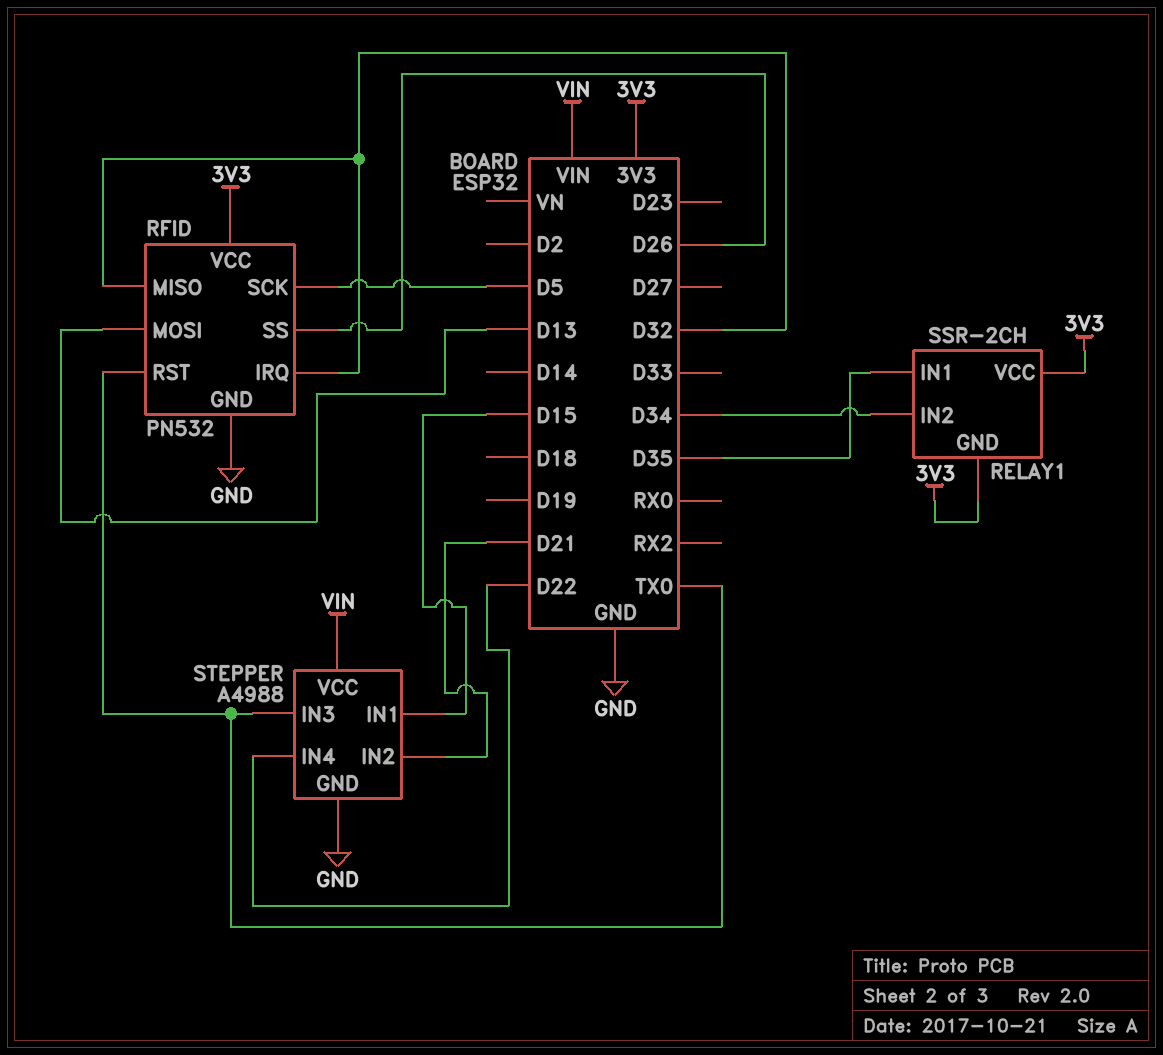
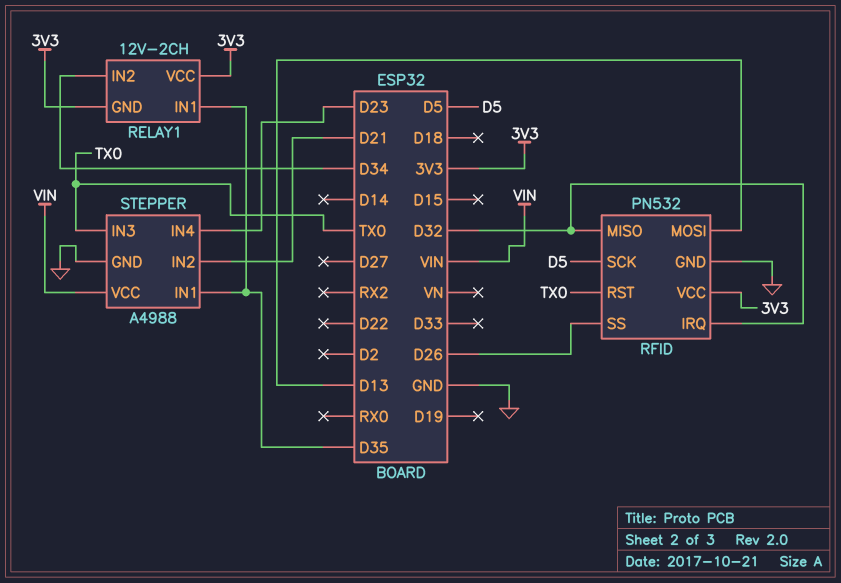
RELAY1: SSR-2CH -> 12V-2CH
STEPPER pin IN1: D15 -> D35
STEPPER pin IN4: D22 -> D23

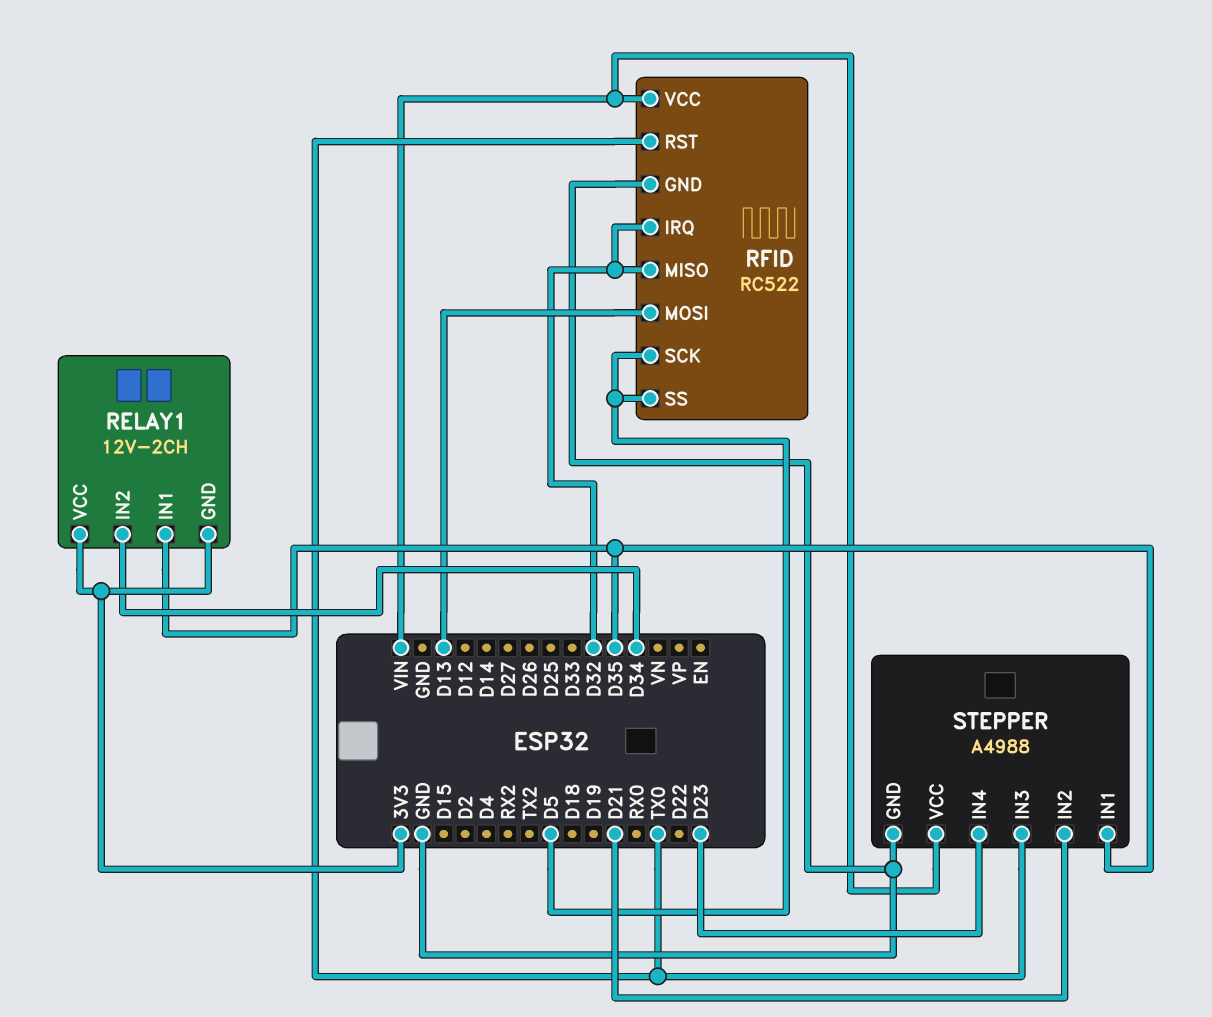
RFID: PN532 -> RC522
RFID pin SS: D26 -> D5
RFID pin VCC: 3V3 -> VIN

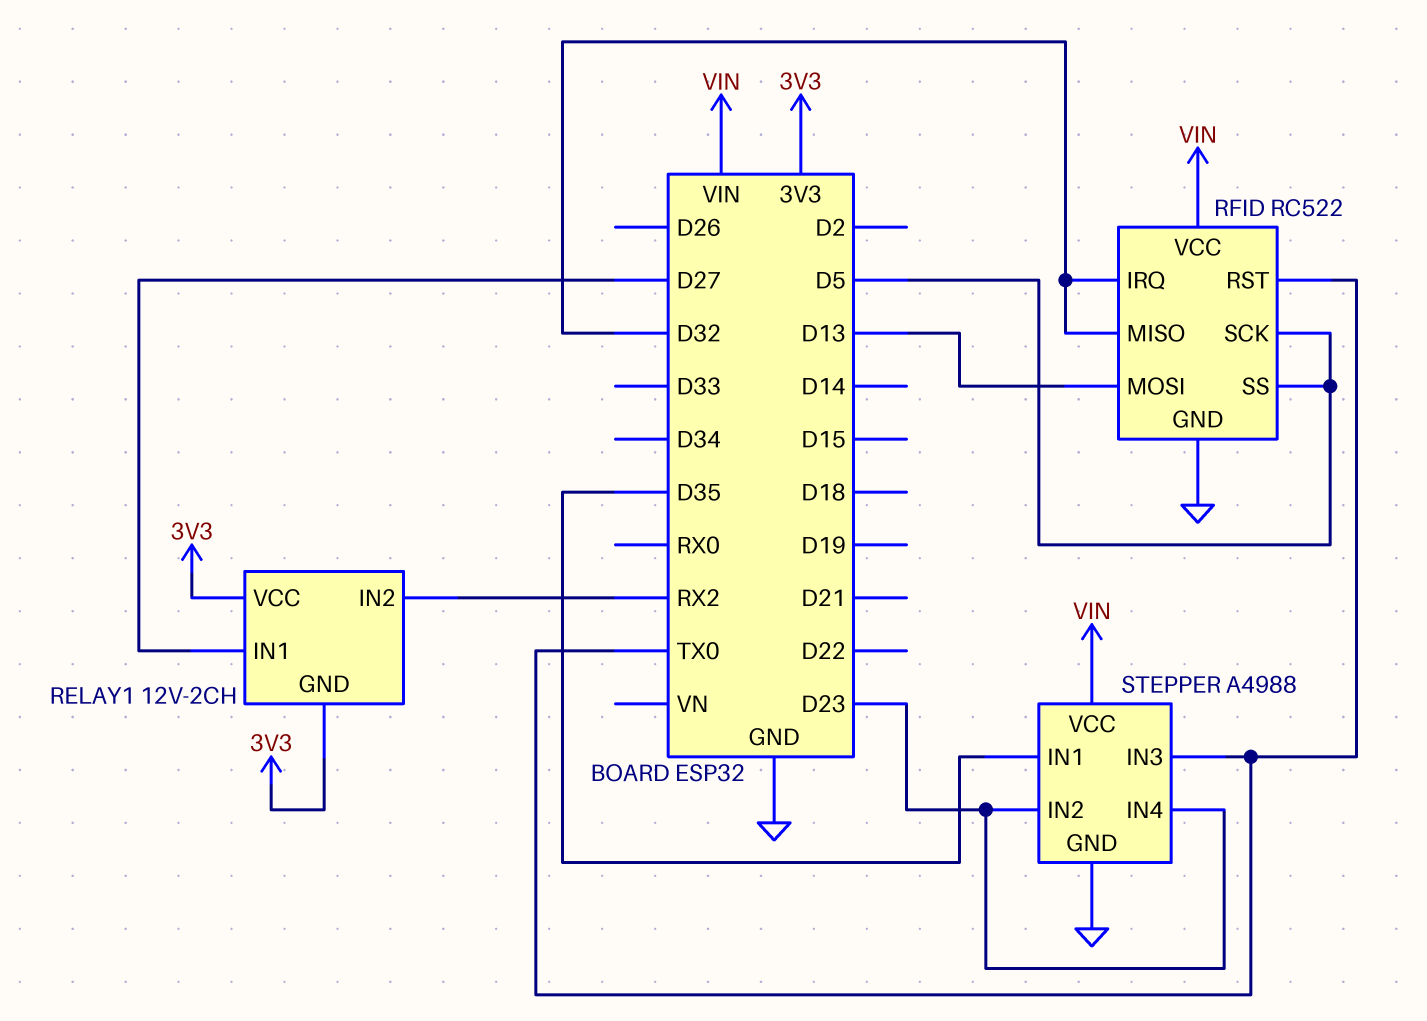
RELAY1 pin IN1: D35 -> D27
RELAY1 pin IN2: D34 -> RX2
STEPPER pin IN2: D21 -> D23

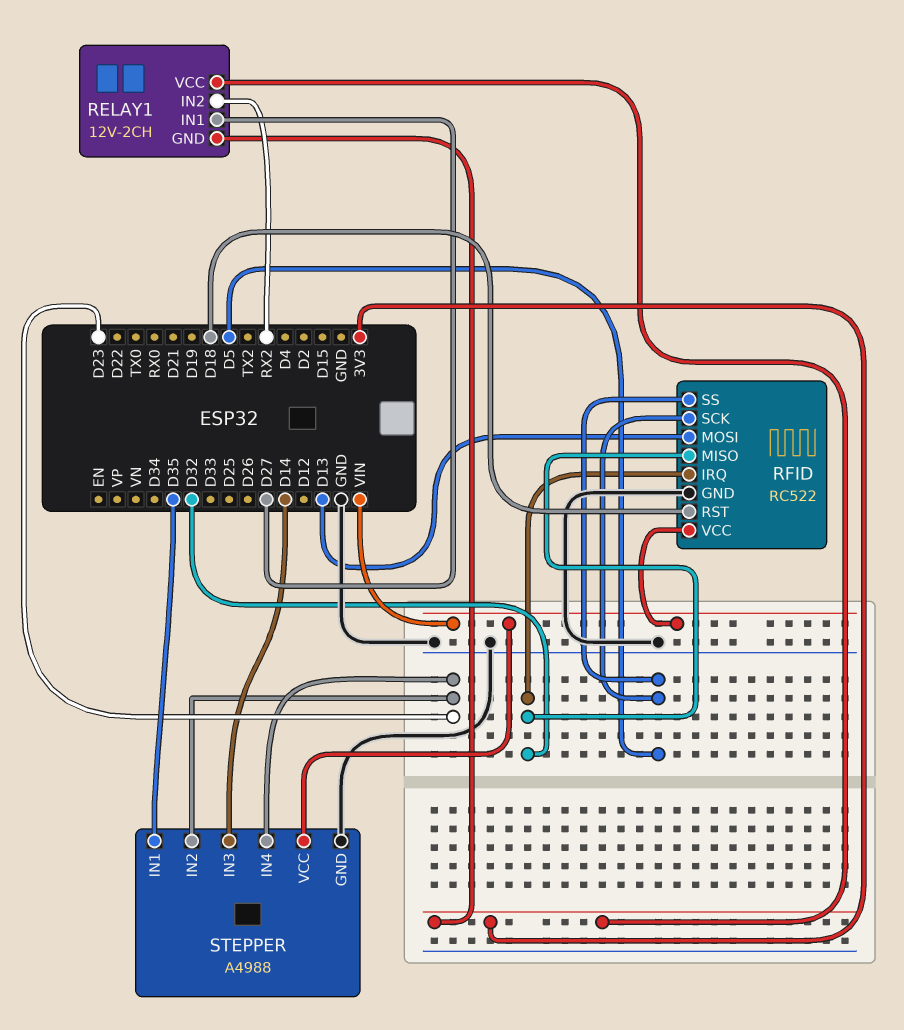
RFID pin RST: TX0 -> D18
STEPPER pin IN3: TX0 -> D14

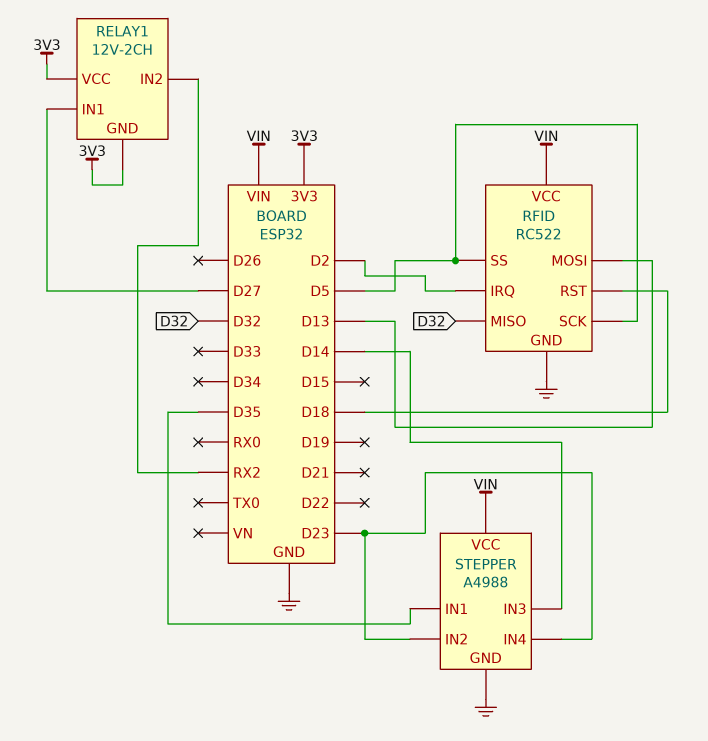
RFID pin IRQ: D32 -> D2

